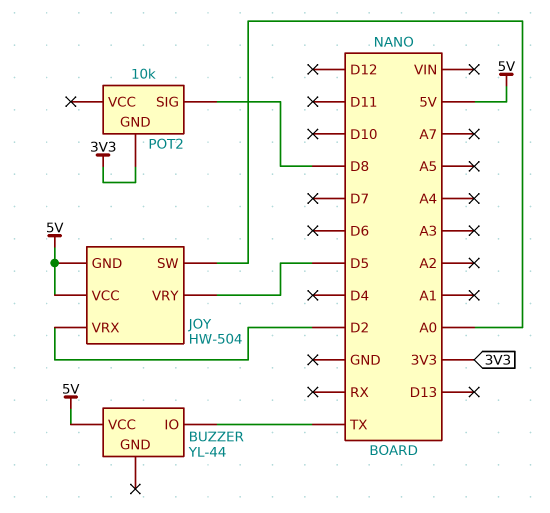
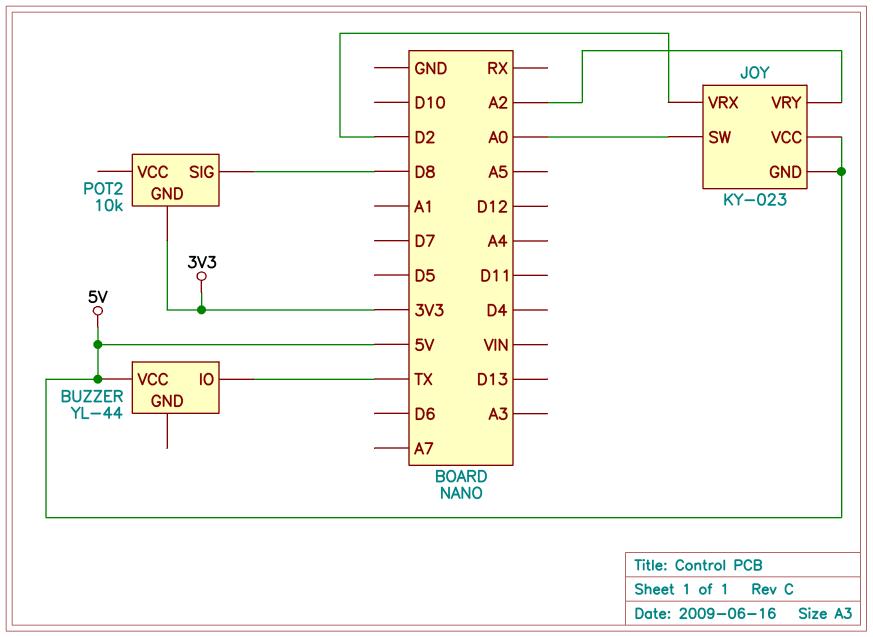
JOY: HW-504 -> KY-023
JOY pin VRY: D5 -> A2

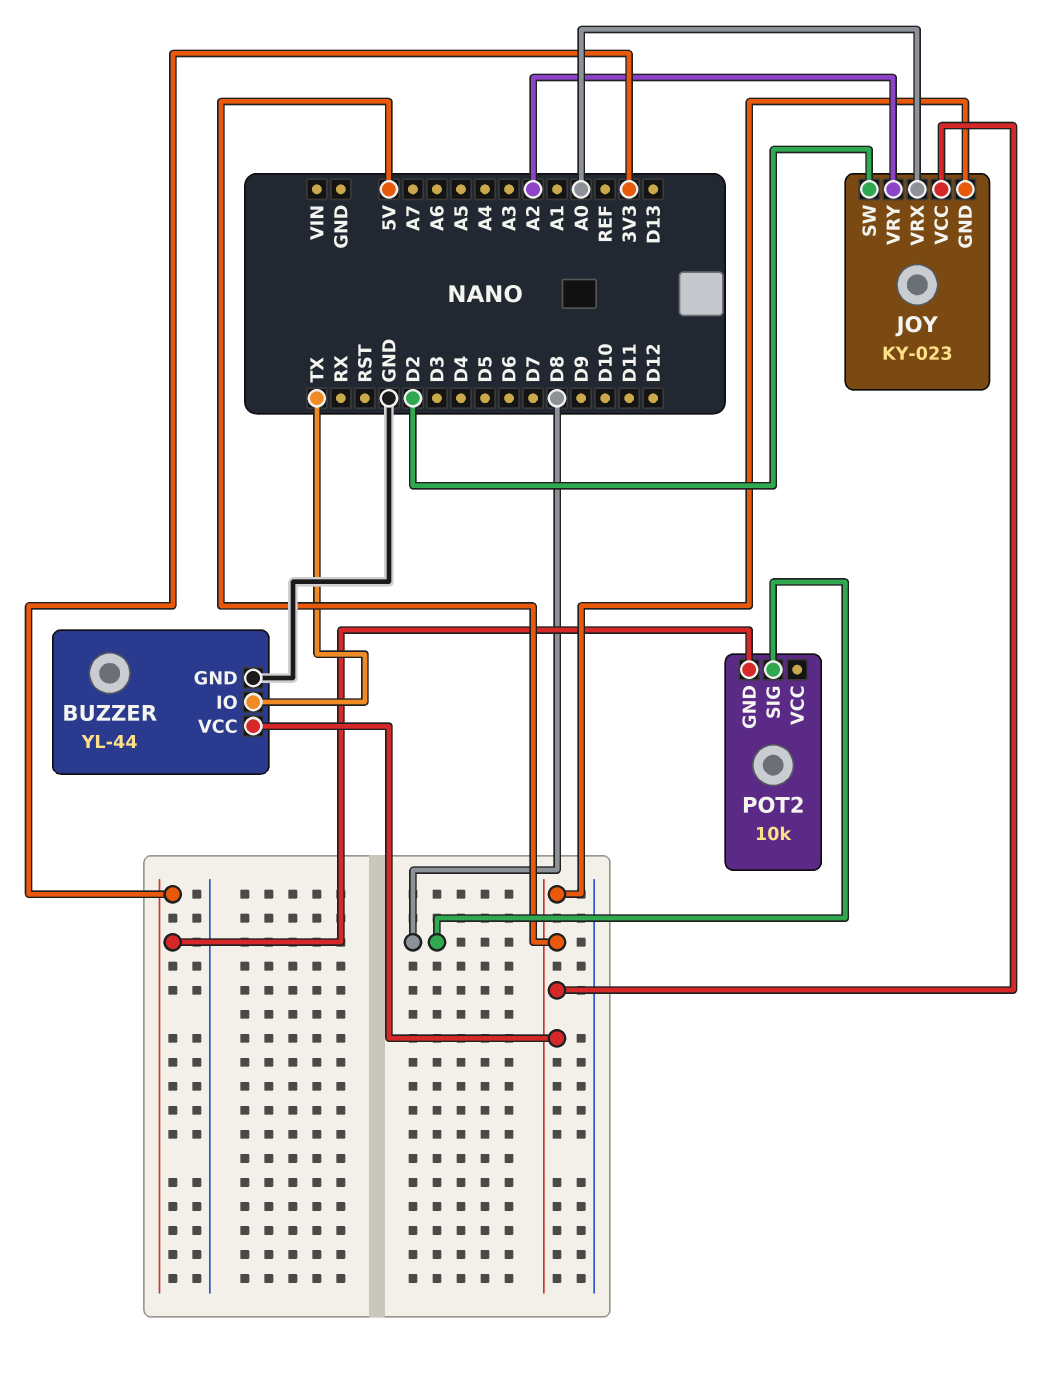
BUZZER pin GND: none -> GND
JOY pin SW: A0 -> D2
JOY pin VRX: D2 -> A0

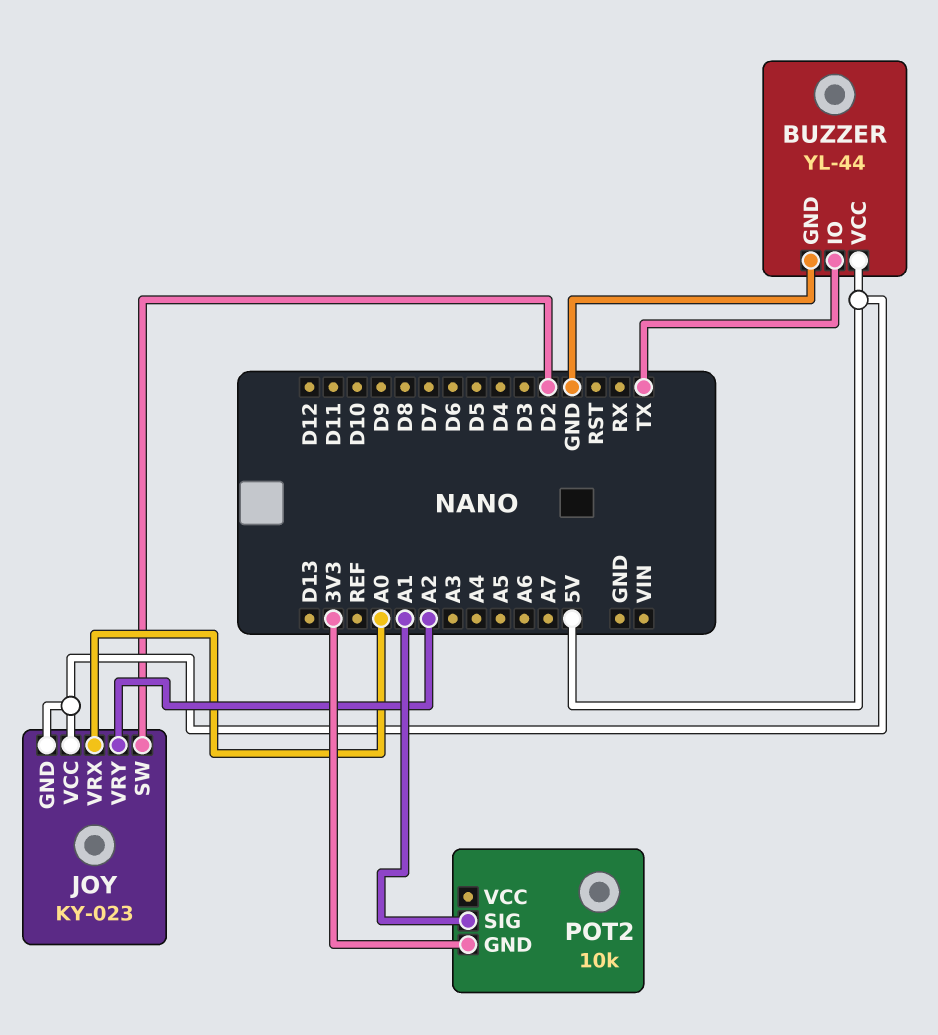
POT2 pin SIG: D8 -> A1

